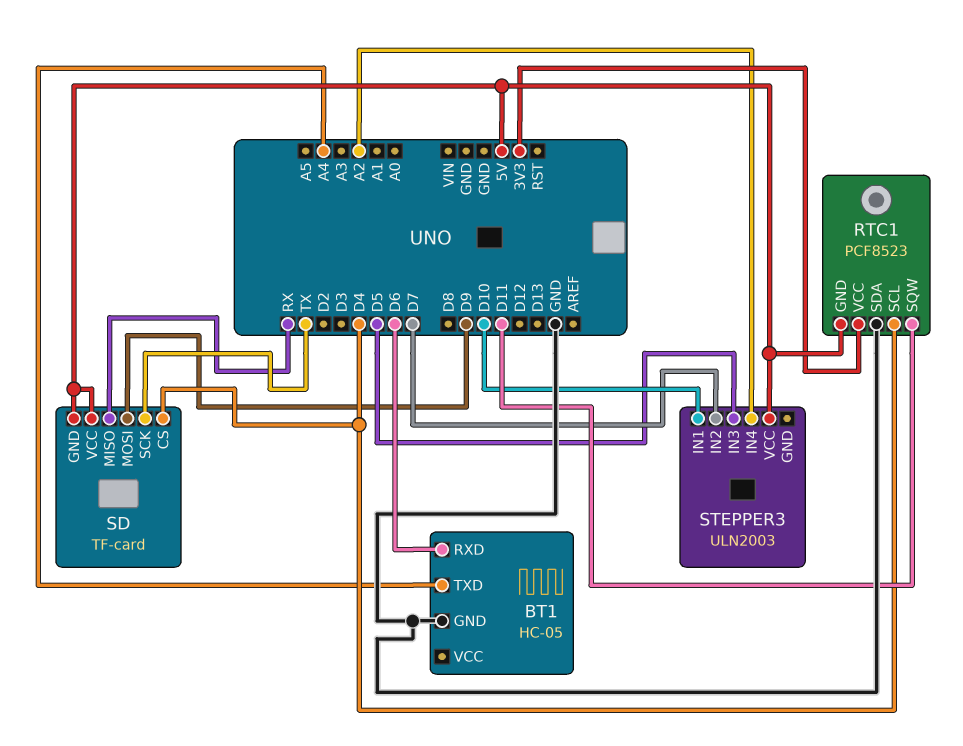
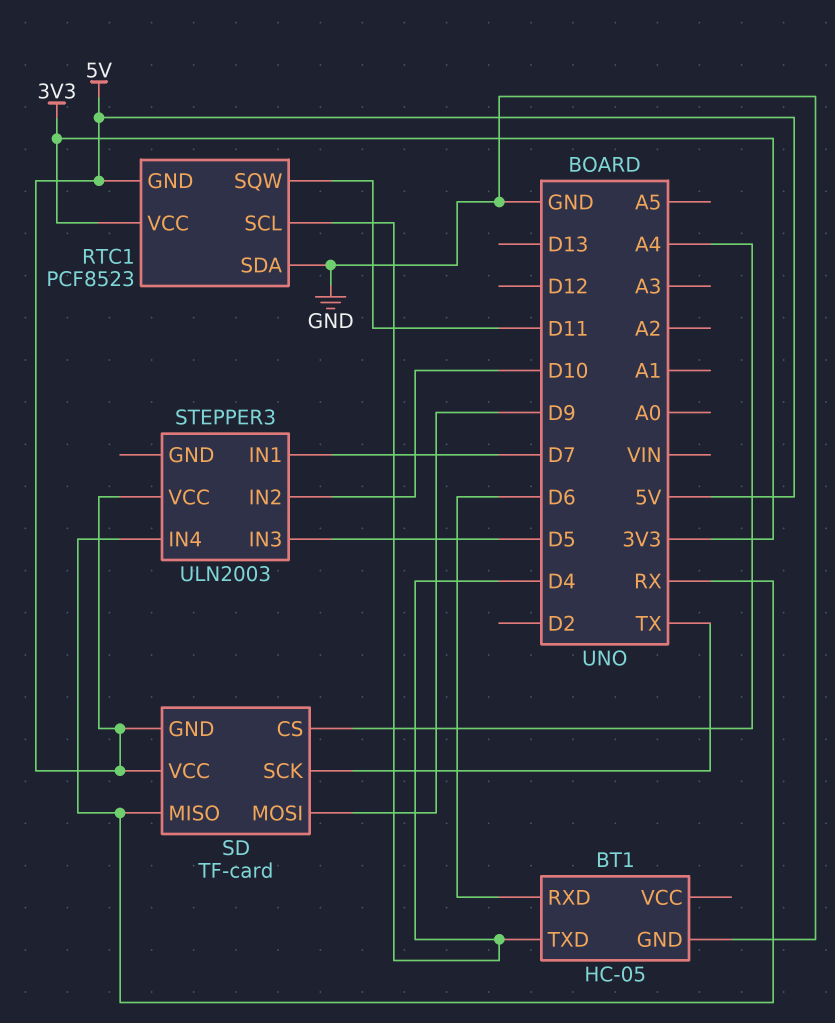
BT1 pin TXD: A4 -> D4
SD pin CS: D4 -> A4
STEPPER3 pin IN1: D10 -> D7
STEPPER3 pin IN2: D7 -> D10
STEPPER3 pin IN4: A2 -> RX

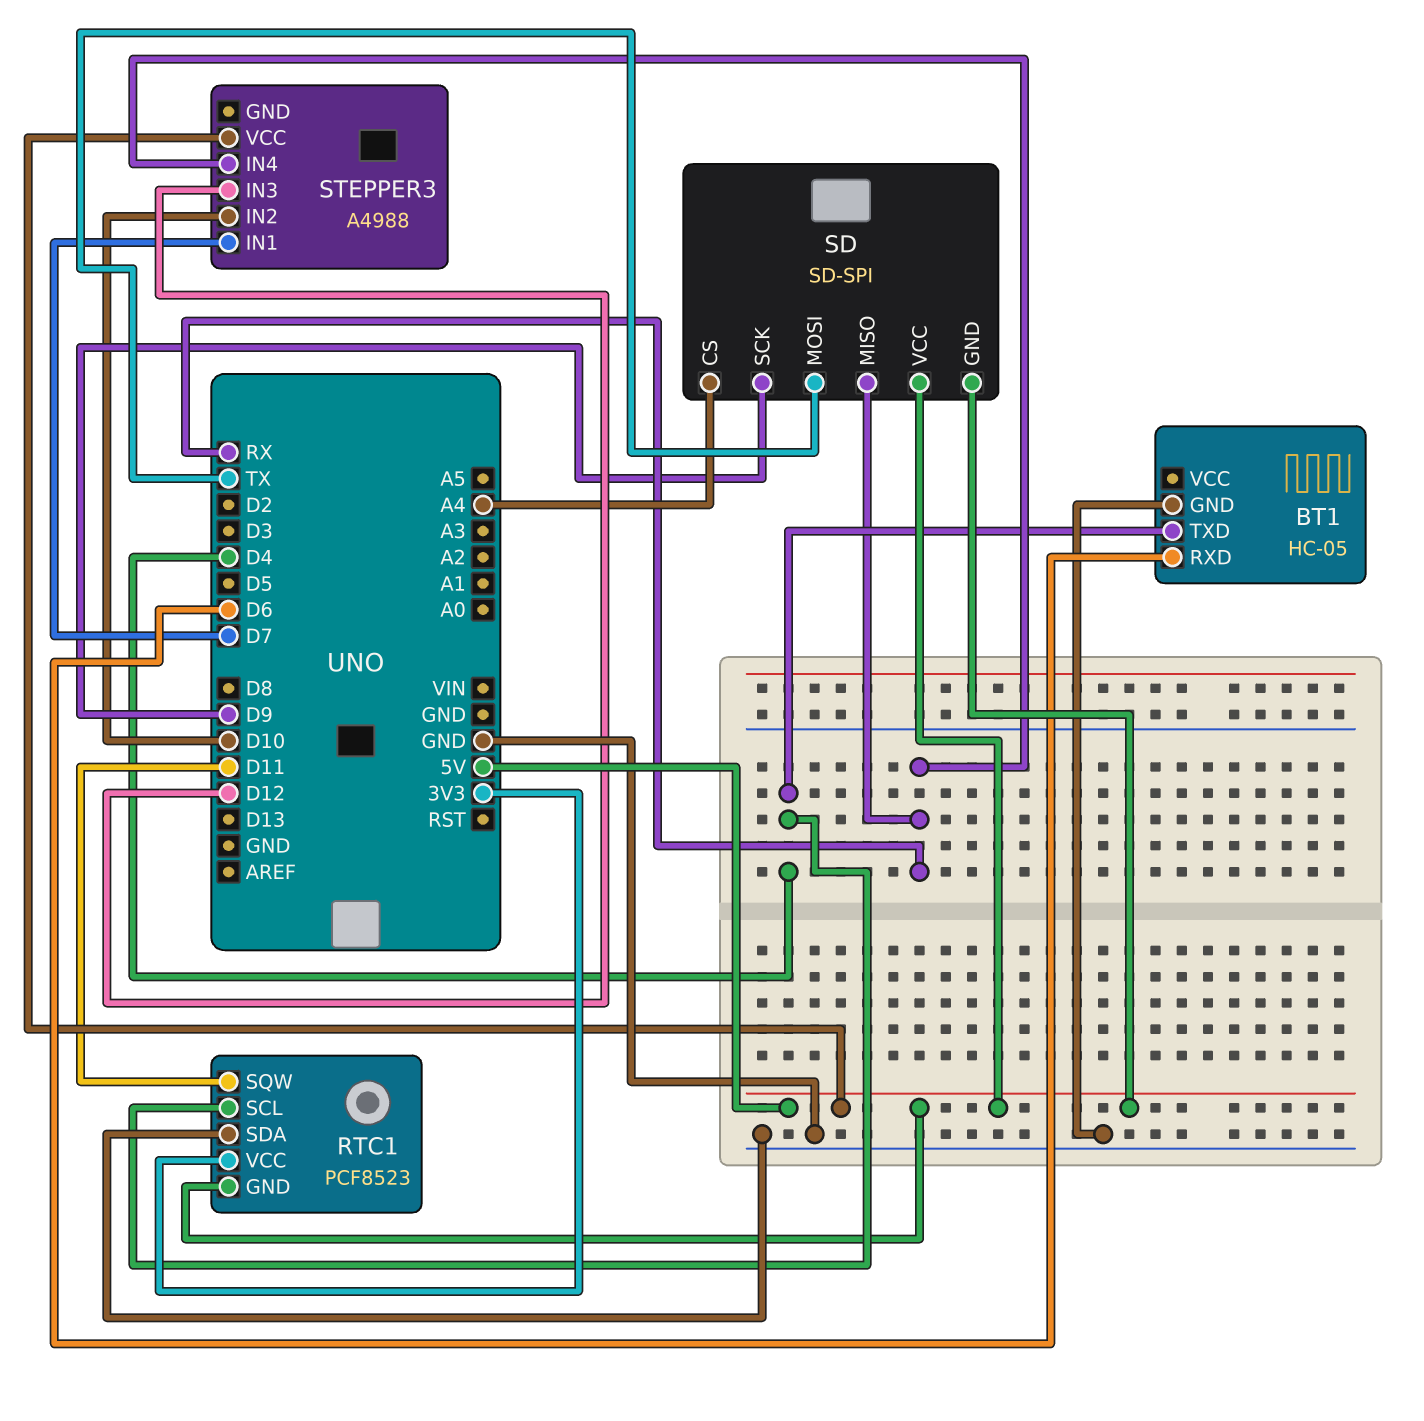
SD: TF-card -> SD-SPI
SD pin MOSI: D9 -> TX
SD pin SCK: TX -> D9
STEPPER3: ULN2003 -> A4988
STEPPER3 pin IN3: D5 -> D12

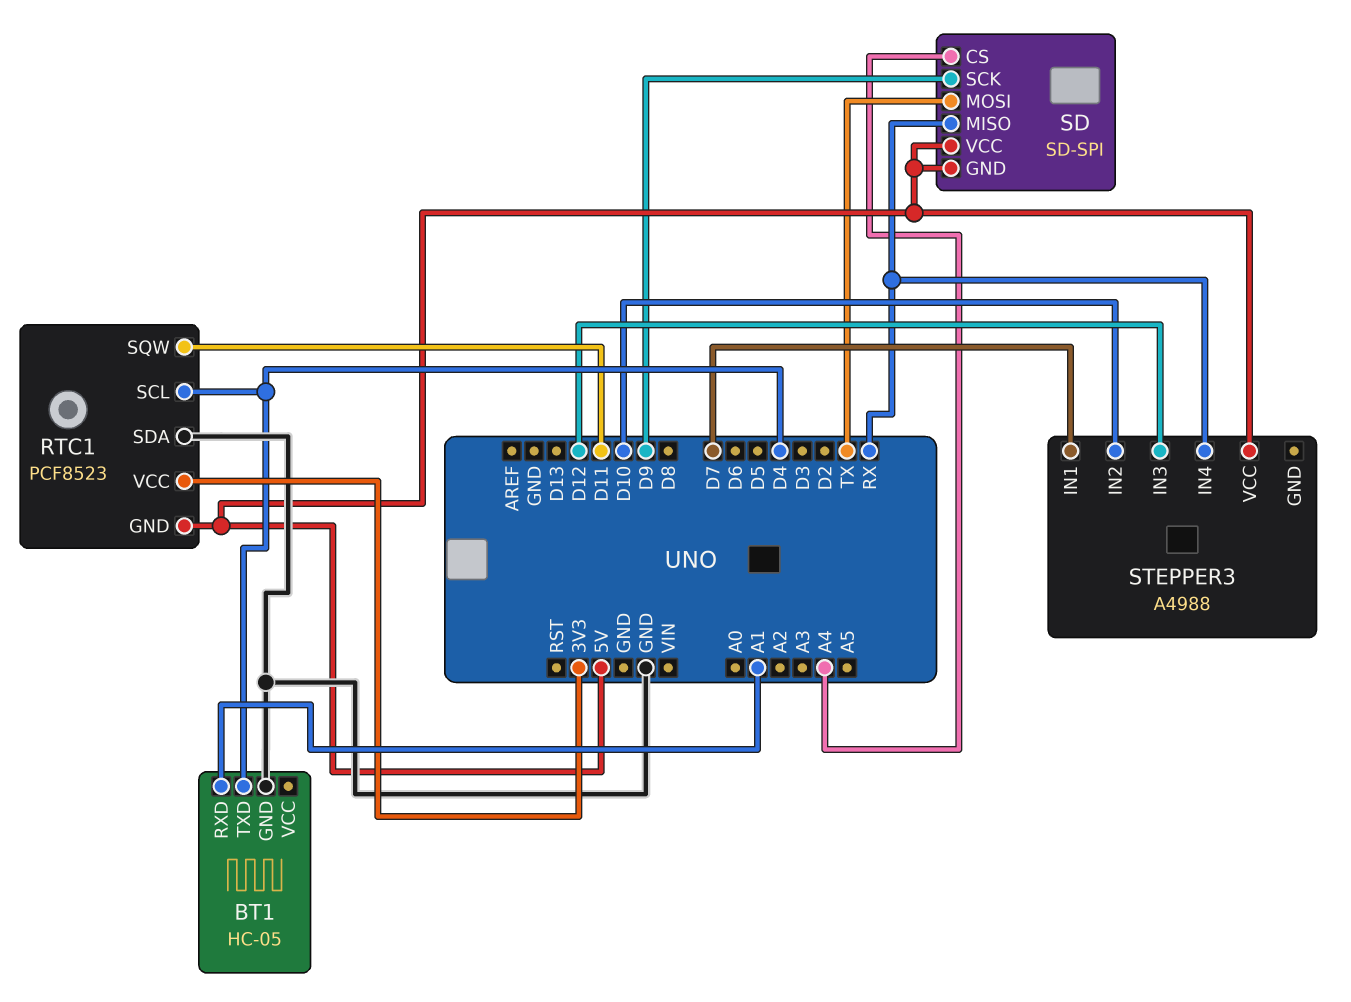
BT1 pin RXD: D6 -> A1

